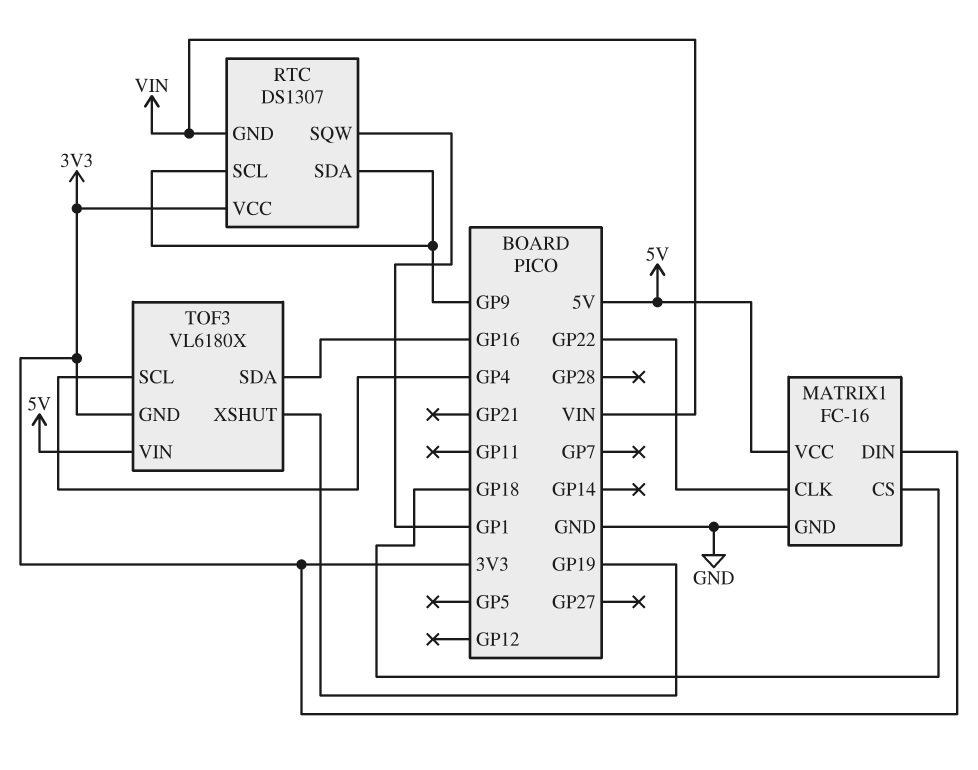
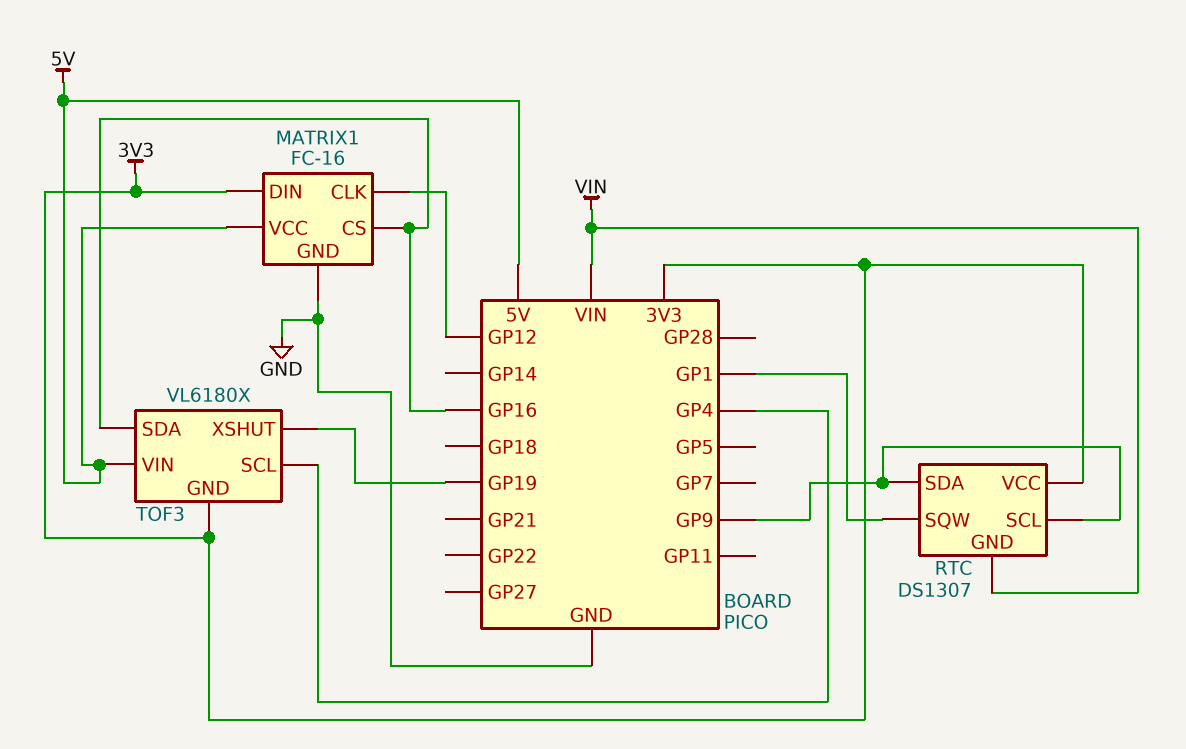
MATRIX1 pin CLK: GP22 -> GP12
MATRIX1 pin CS: GP18 -> GP16

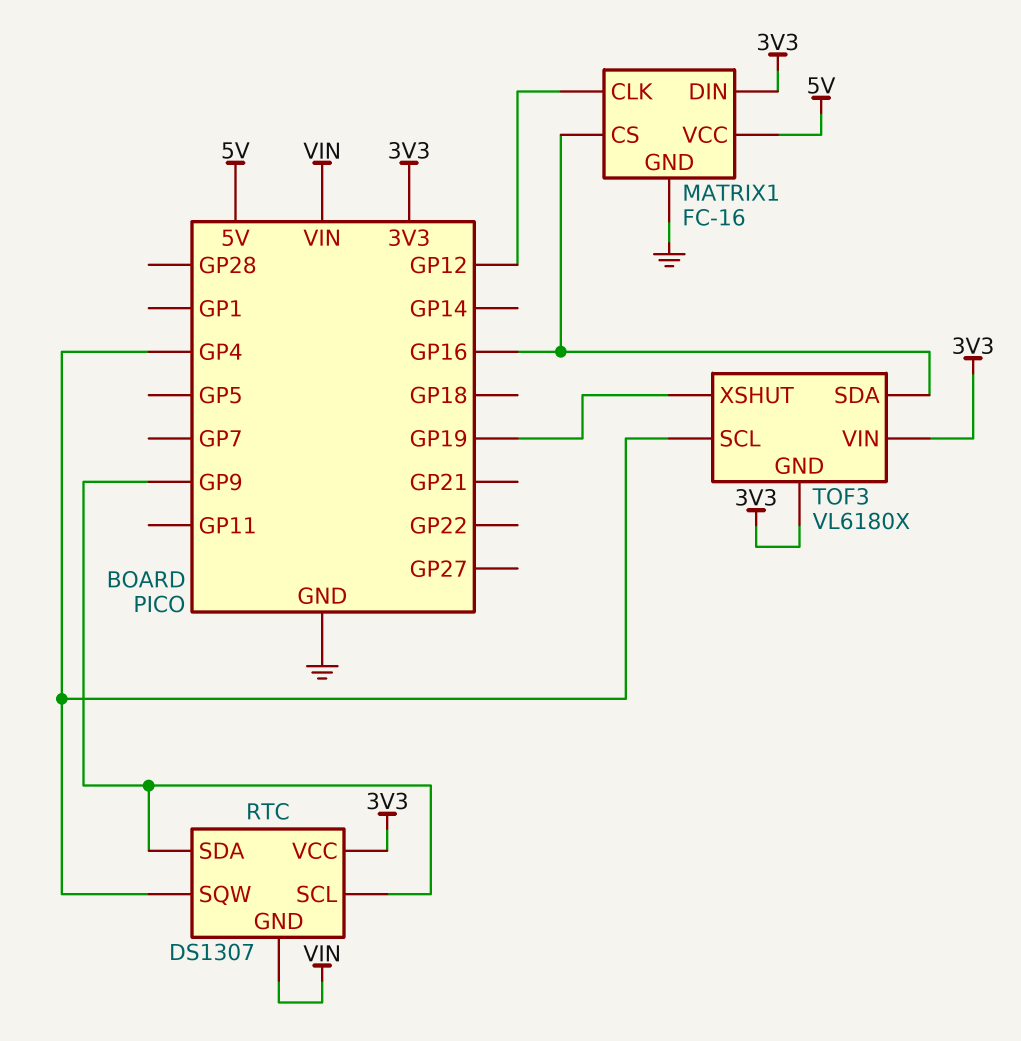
RTC pin SQW: GP1 -> GP4
TOF3 pin VIN: 5V -> 3V3

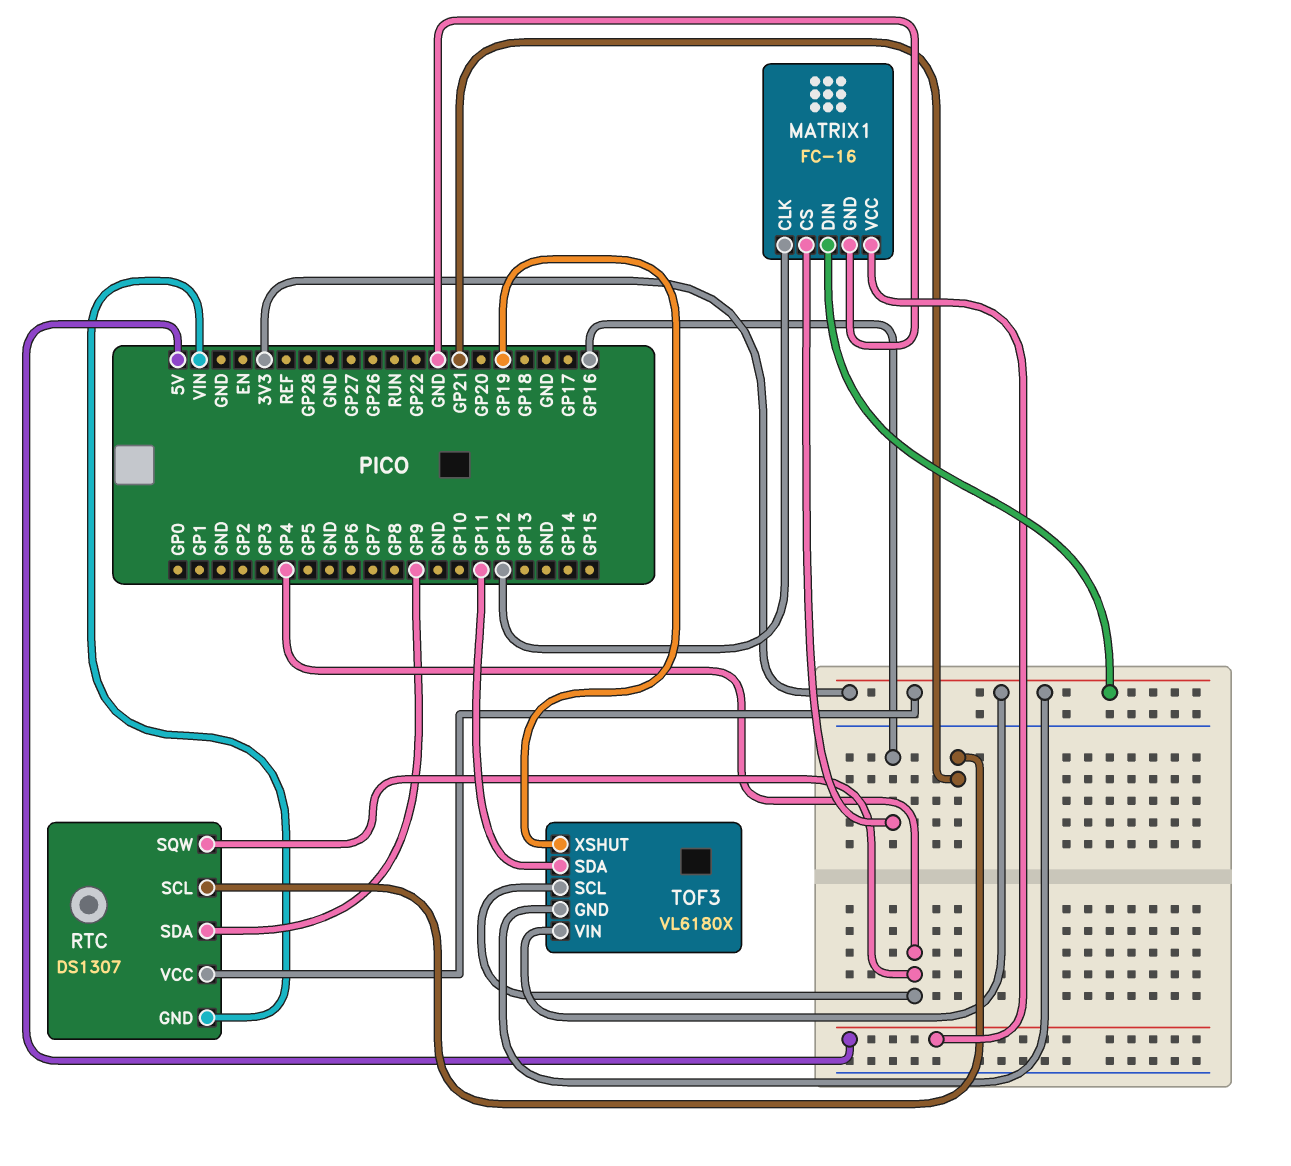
RTC pin SCL: GP9 -> GP21
TOF3 pin SDA: GP16 -> GP11

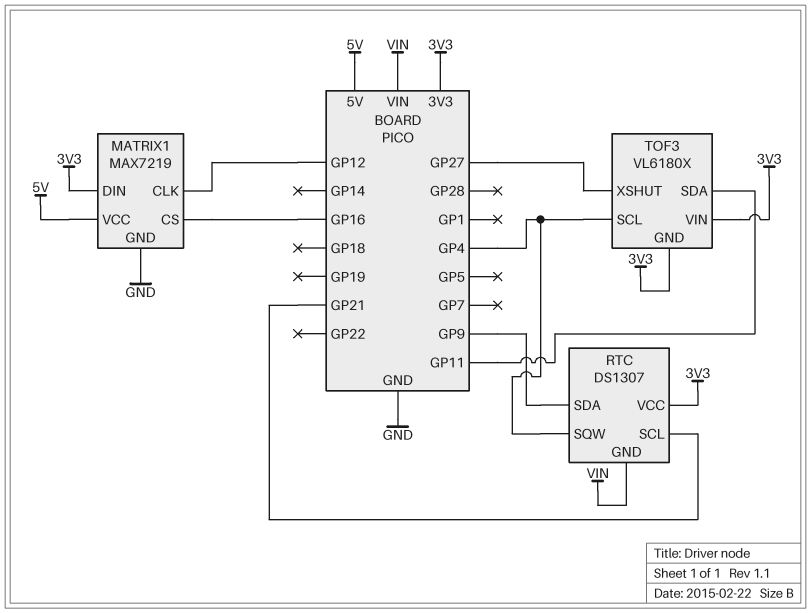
MATRIX1: FC-16 -> MAX7219
TOF3 pin XSHUT: GP19 -> GP27

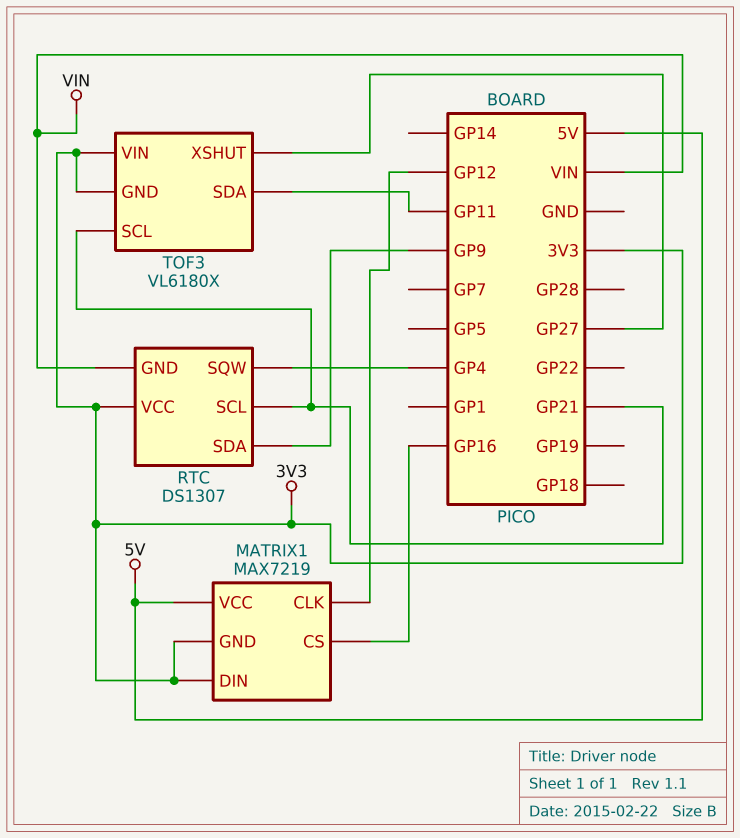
MATRIX1 pin GND: GND -> 3V3
TOF3 pin SCL: GP4 -> GP21

